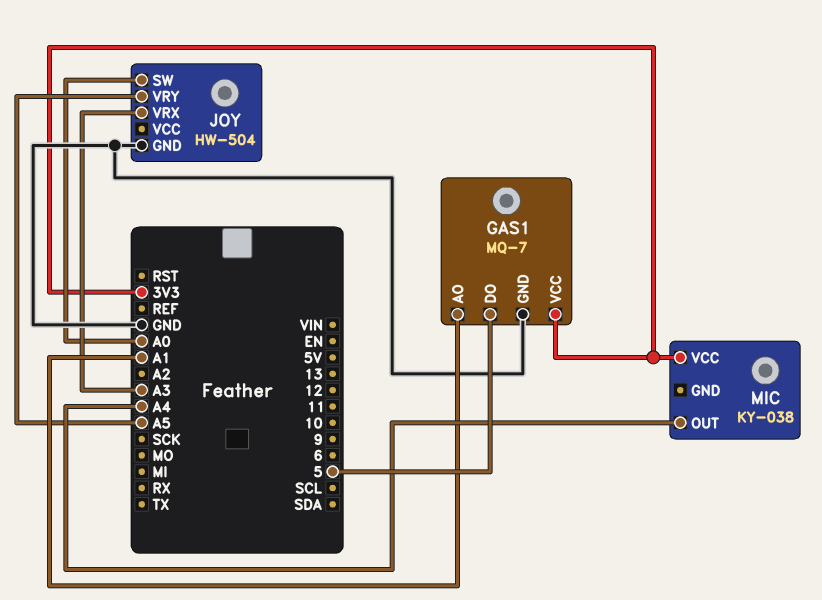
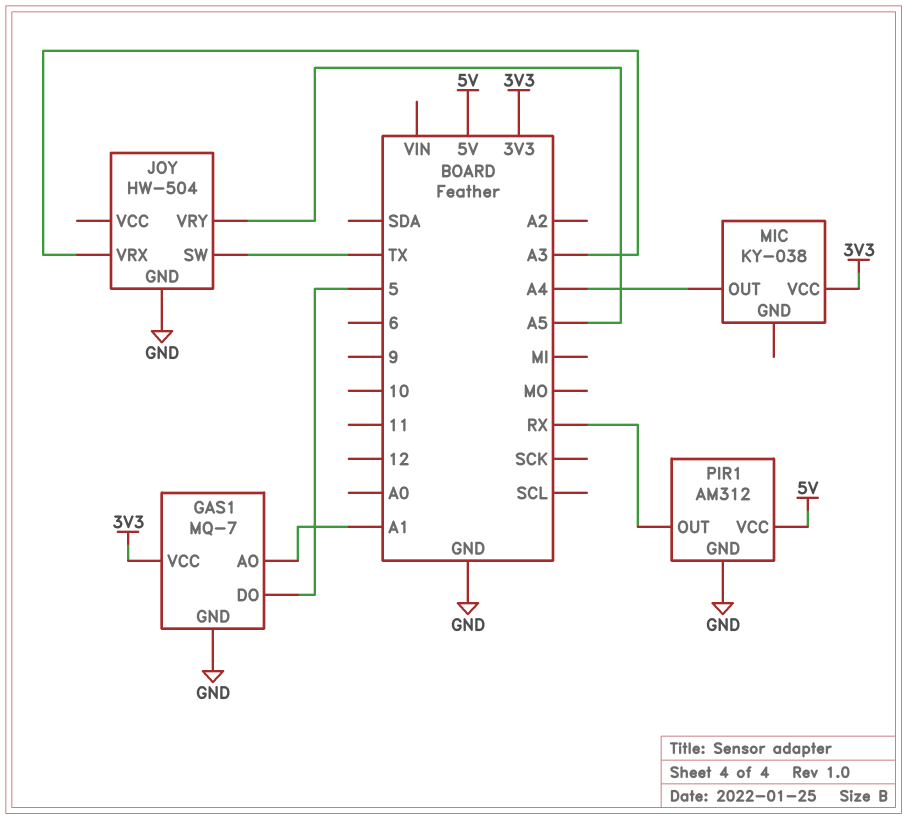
JOY pin SW: A0 -> TX
PIR1: none -> AM312
PIR1 pin GND: none -> GND
PIR1 pin OUT: none -> RX
PIR1 pin VCC: none -> 5V

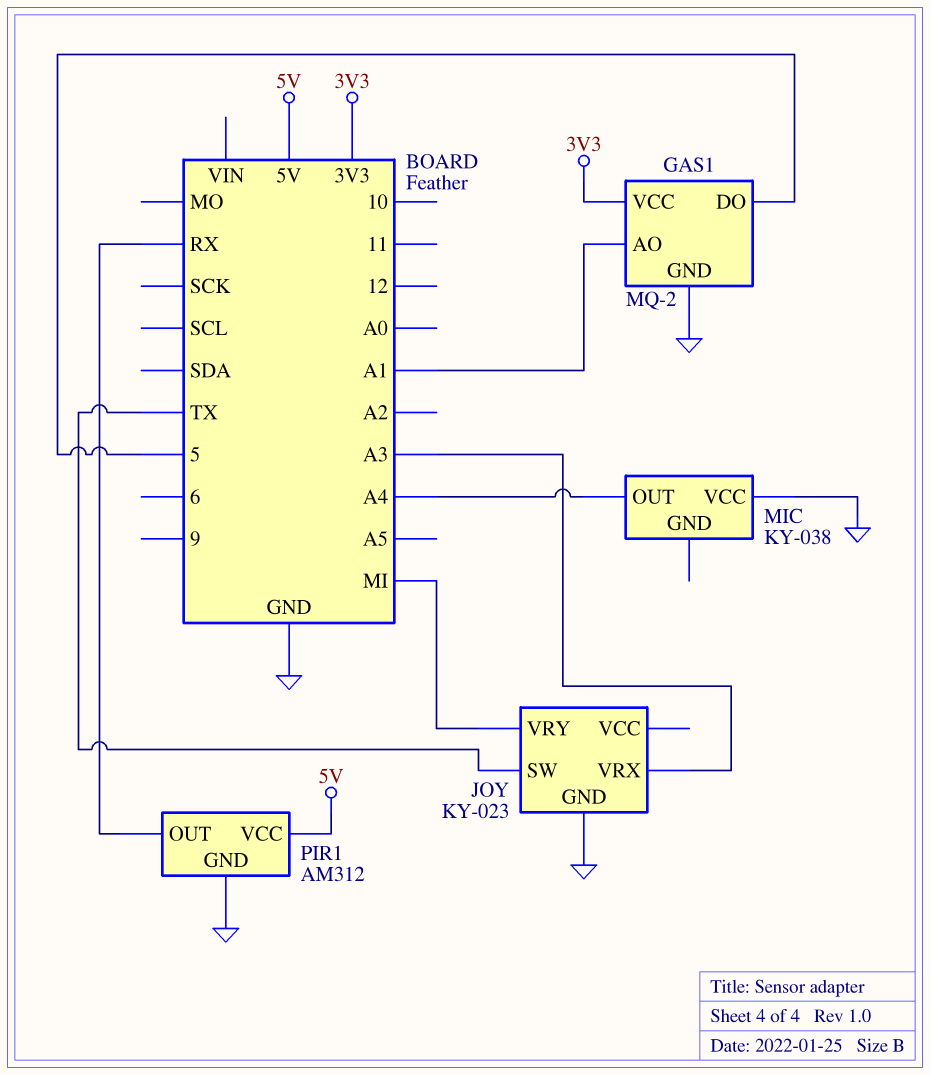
GAS1: MQ-7 -> MQ-2
JOY: HW-504 -> KY-023
JOY pin VRY: A5 -> MI
MIC pin VCC: 3V3 -> GND

